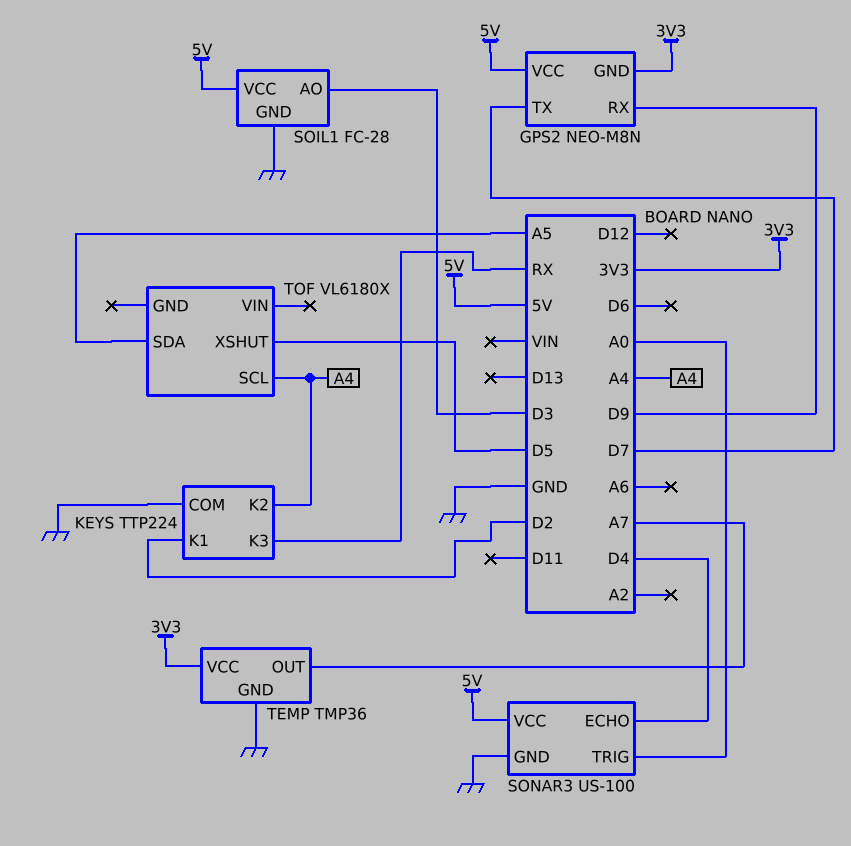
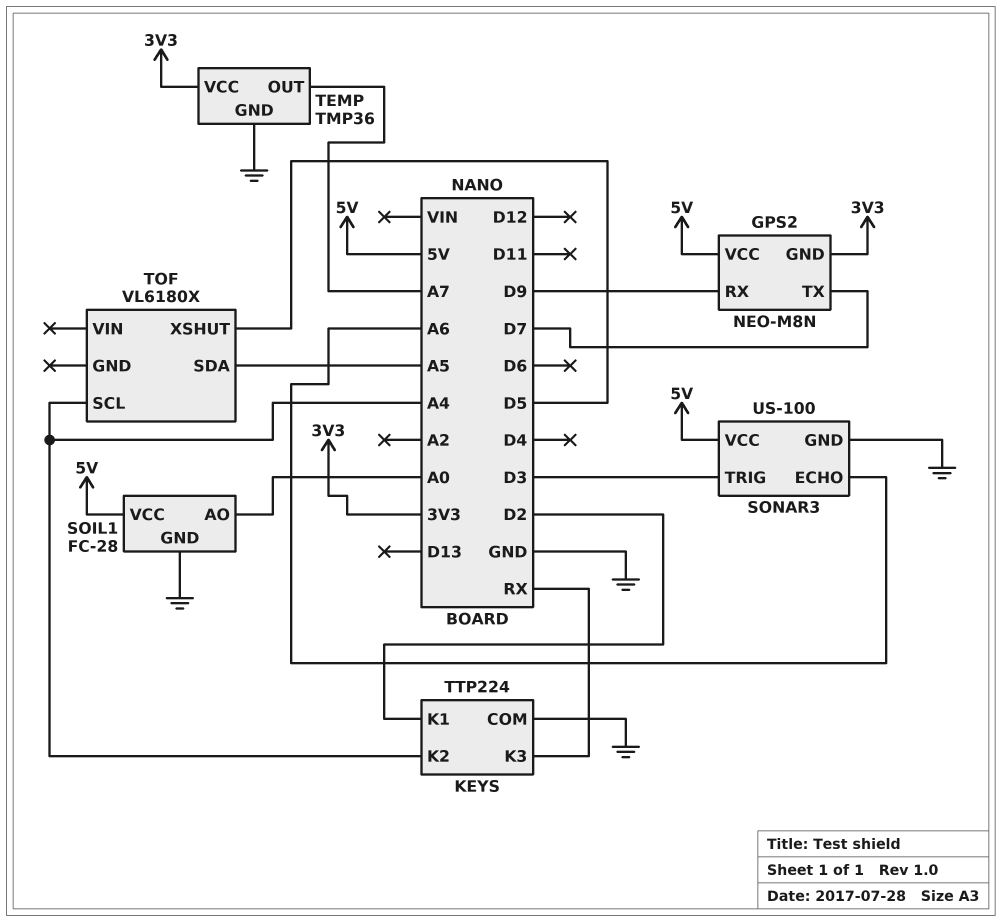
SOIL1 pin AO: D3 -> A0
SONAR3 pin ECHO: D4 -> A6
SONAR3 pin TRIG: A0 -> D3

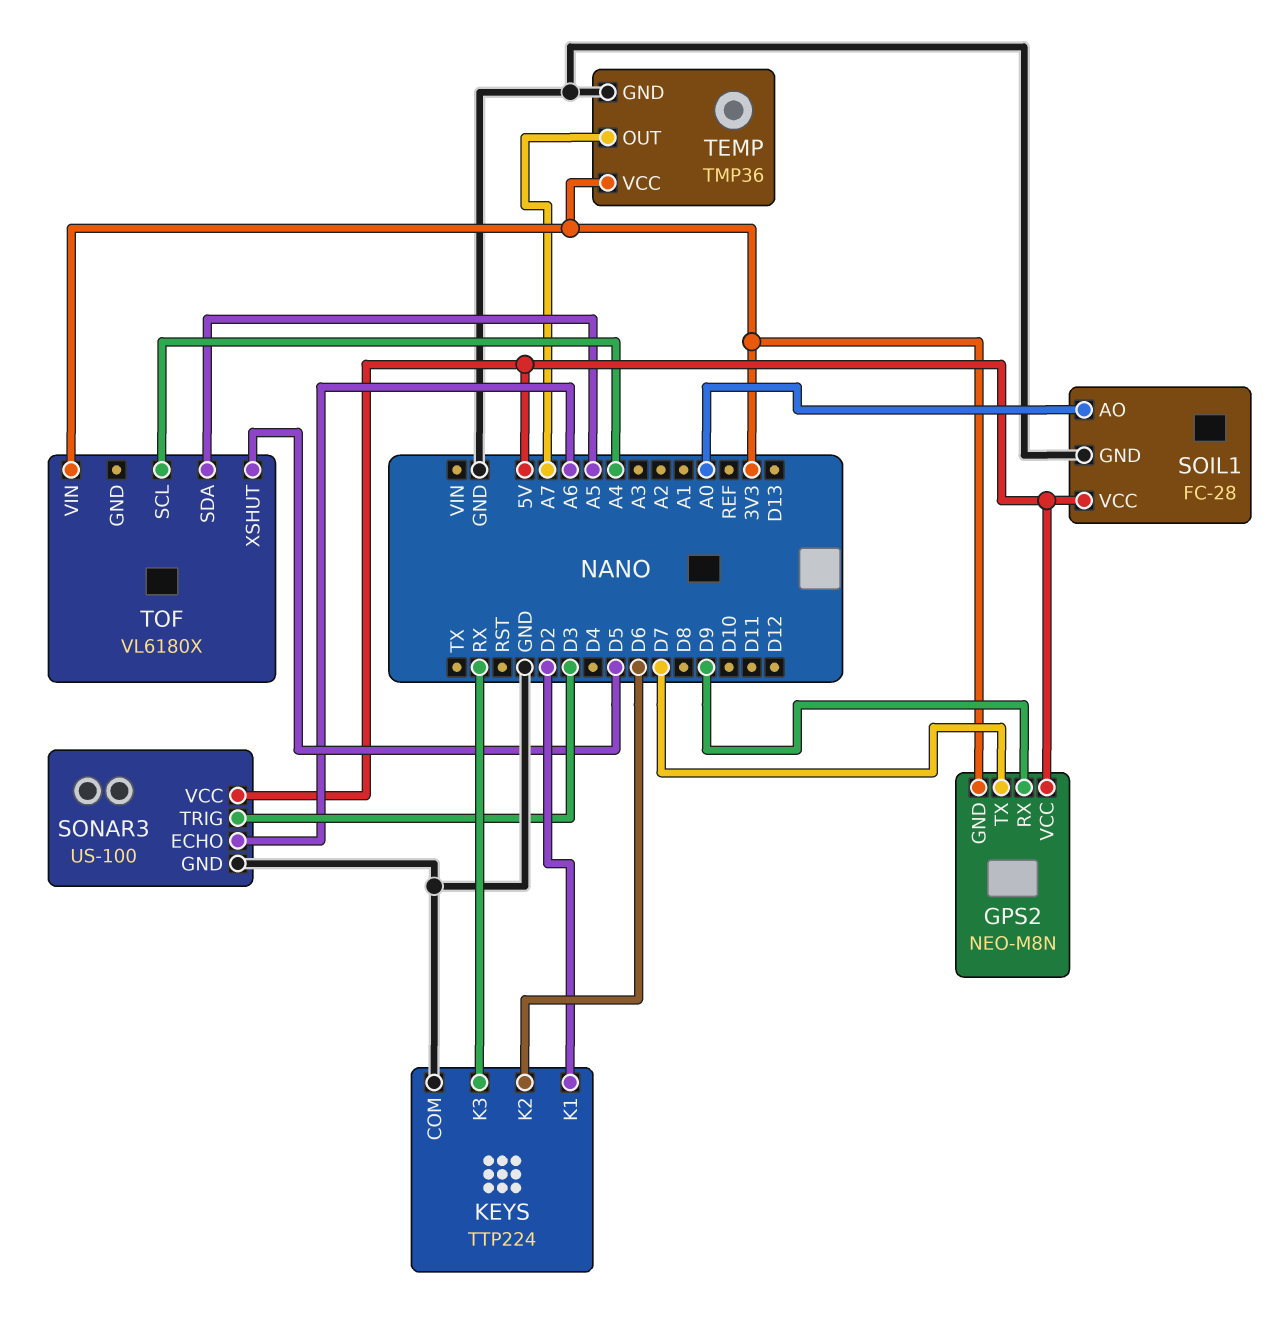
KEYS pin K2: A4 -> D6
TOF pin VIN: none -> 3V3

